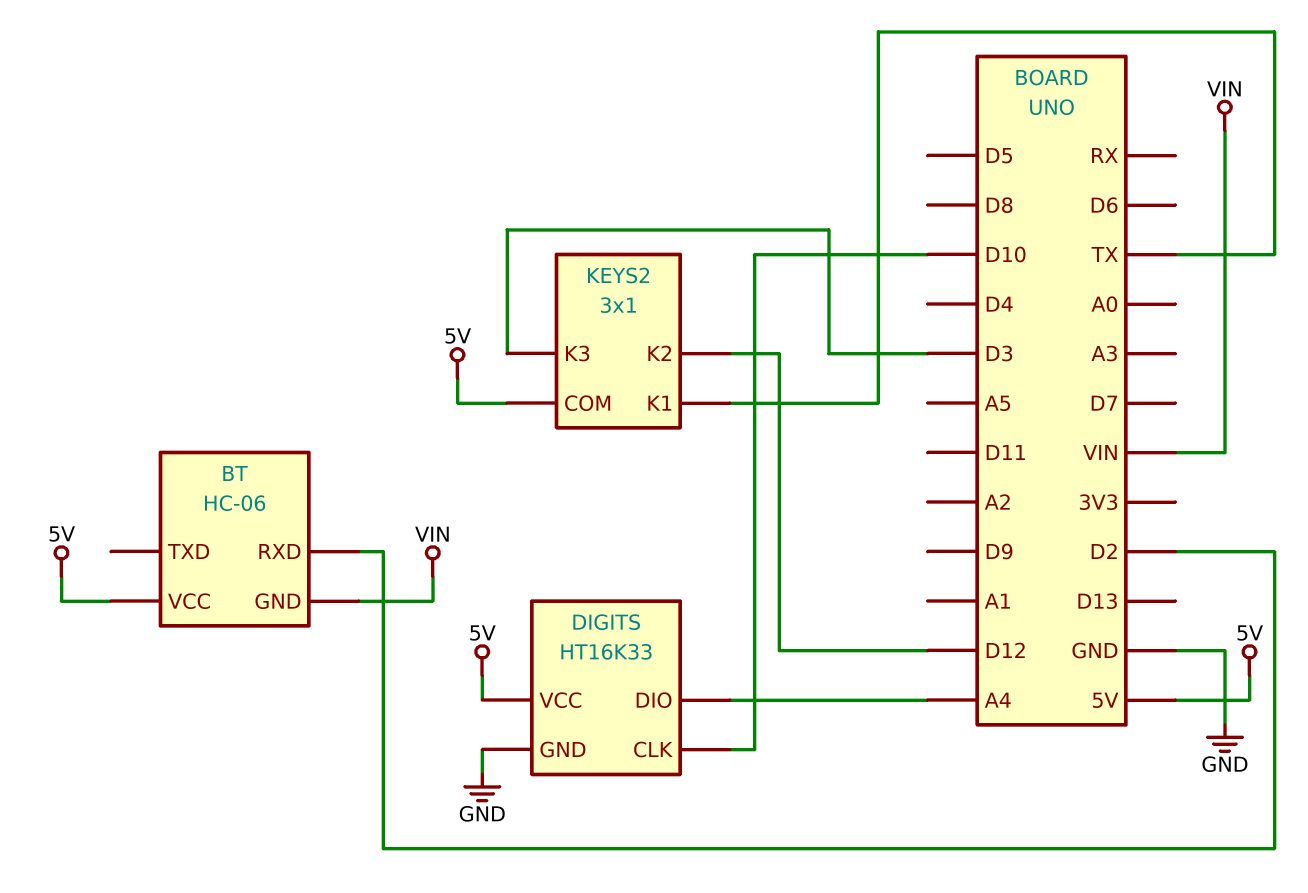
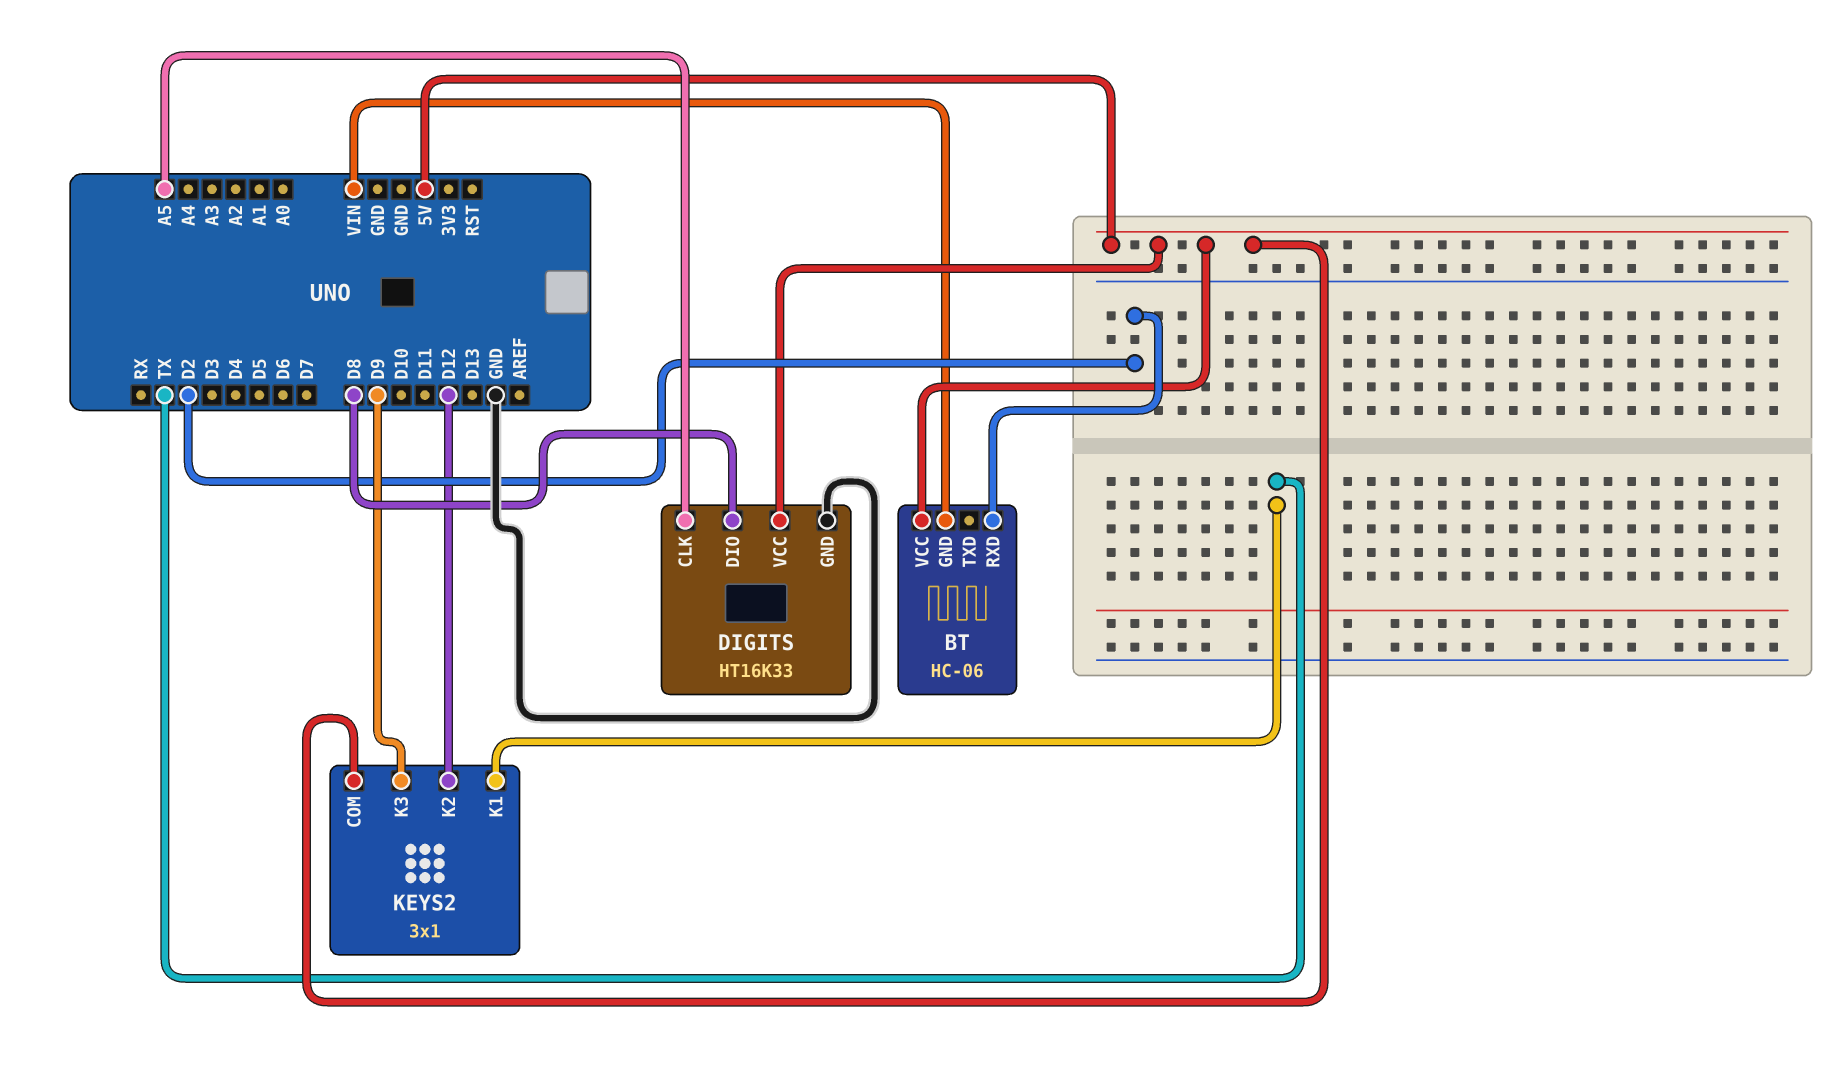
DIGITS pin CLK: D10 -> A5
DIGITS pin DIO: A4 -> D8
KEYS2 pin K3: D3 -> D9

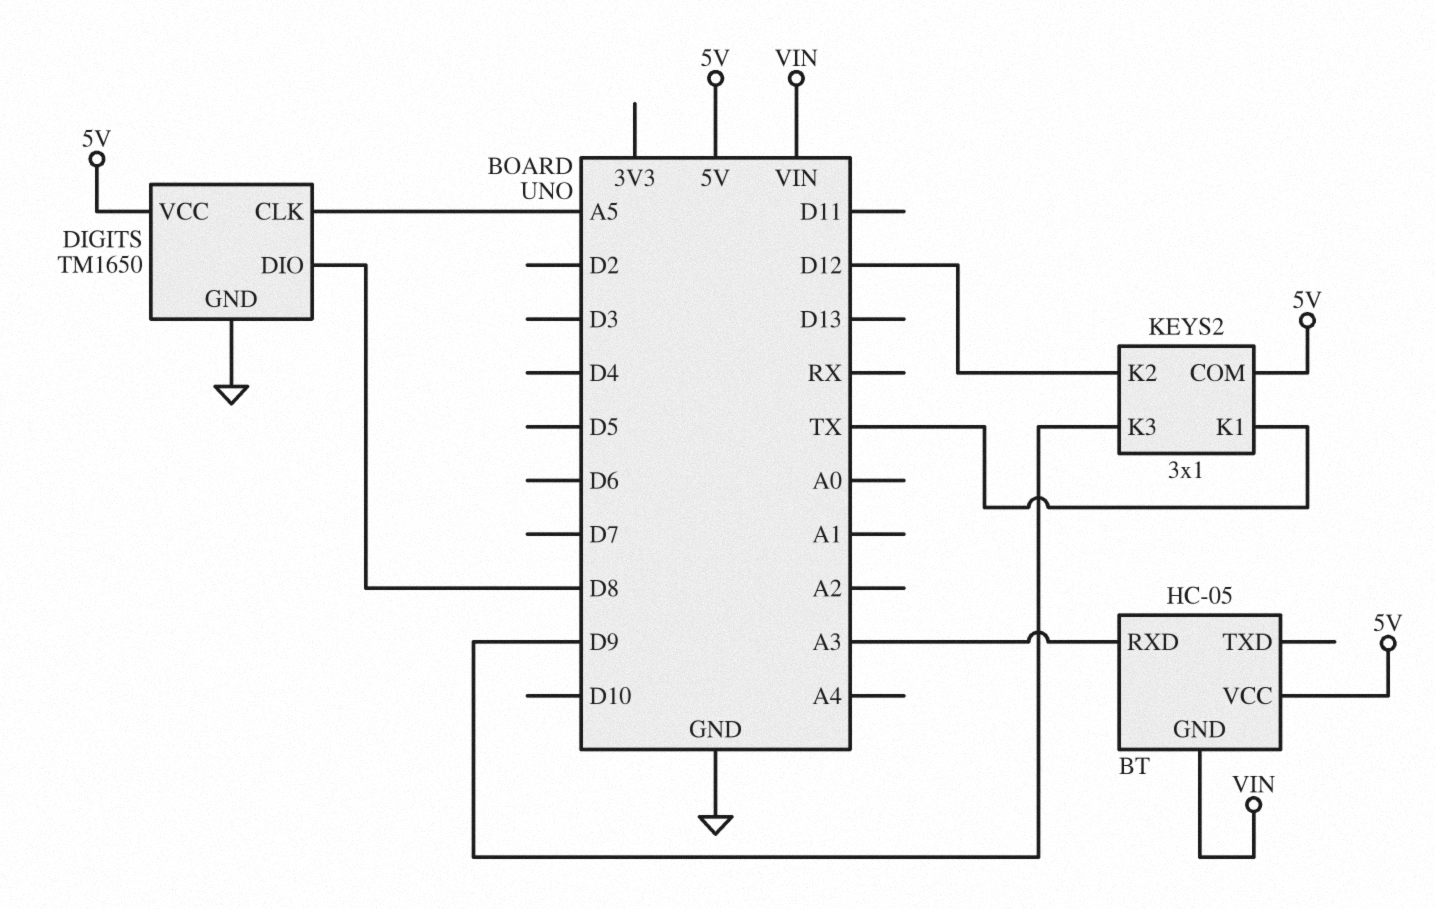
BT: HC-06 -> HC-05
BT pin RXD: D2 -> A3
DIGITS: HT16K33 -> TM1650

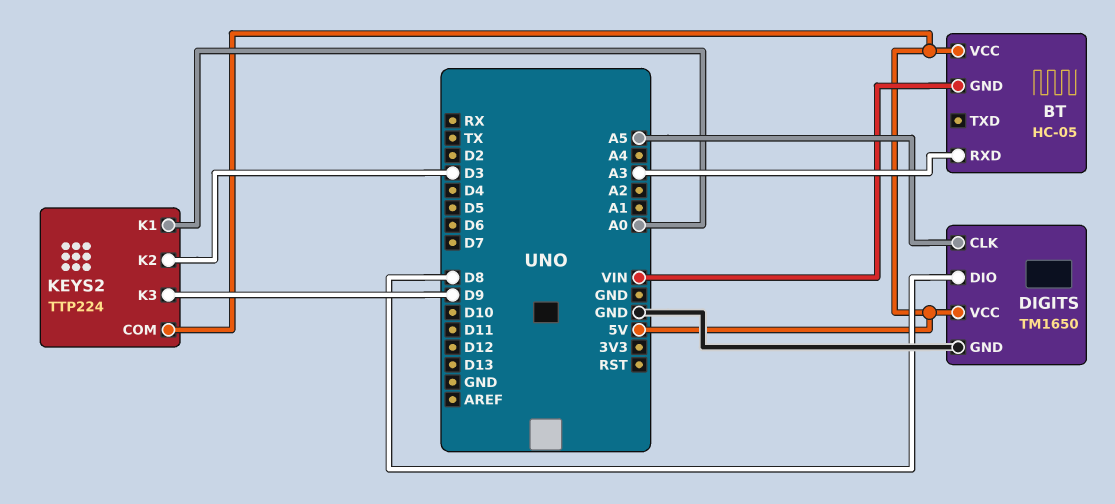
KEYS2: 3x1 -> TTP224
KEYS2 pin K1: TX -> A0
KEYS2 pin K2: D12 -> D3

